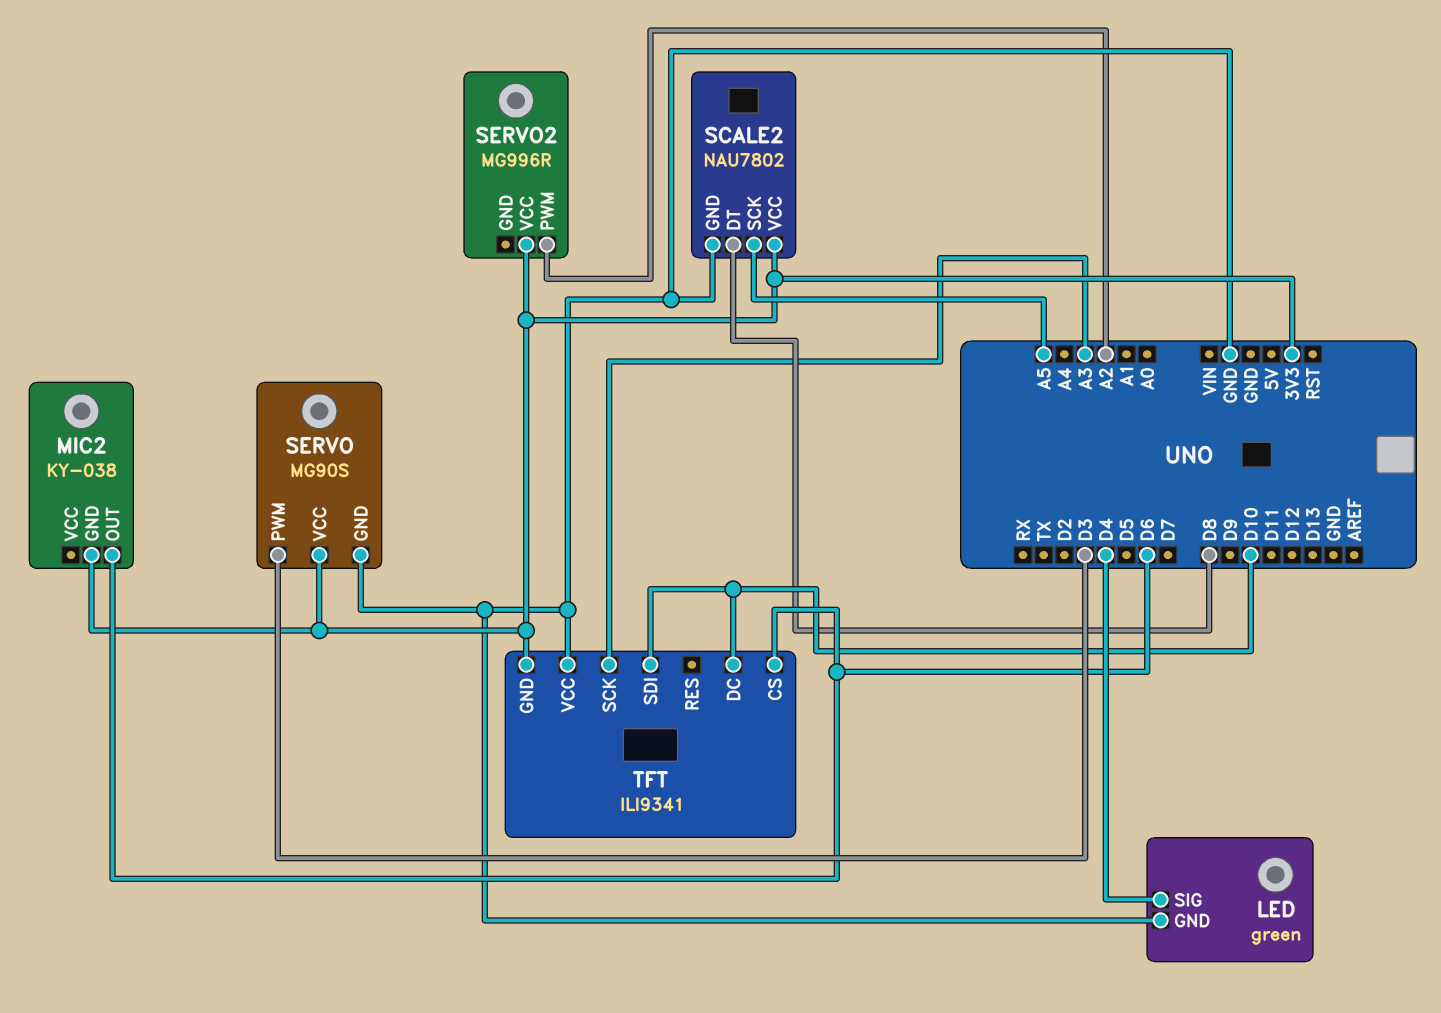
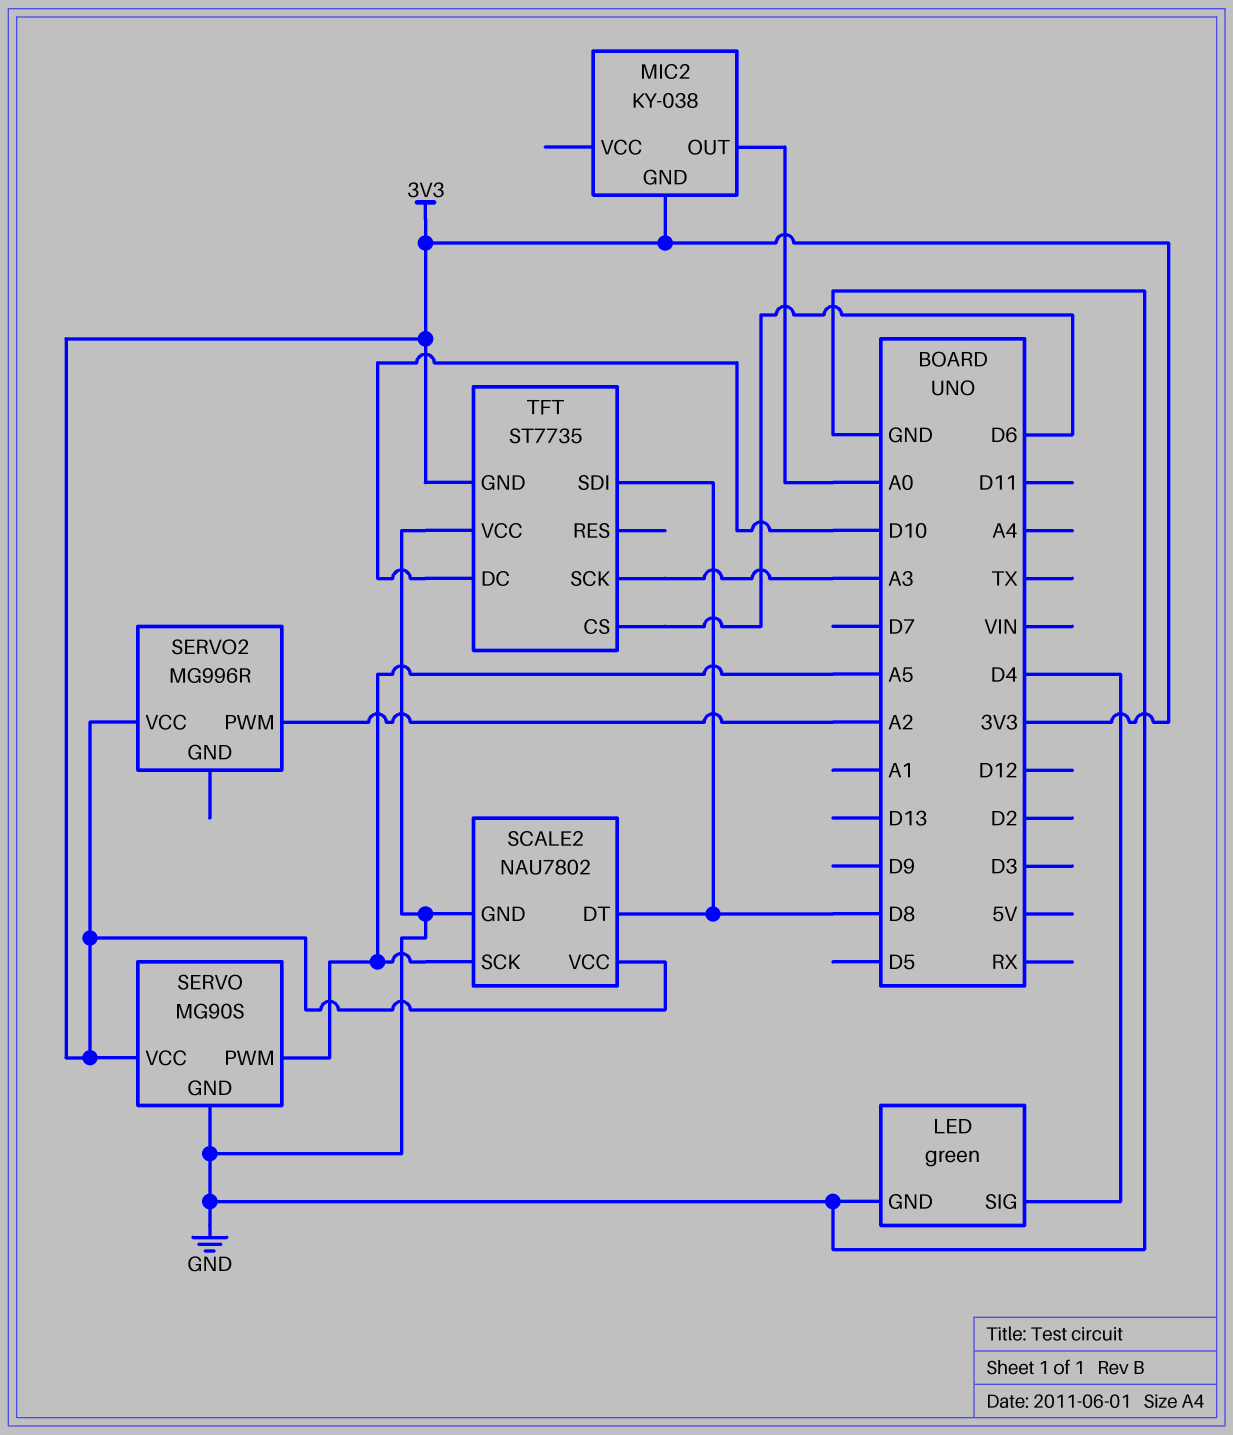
MIC2 pin OUT: D6 -> A0
SERVO pin PWM: D3 -> A5
TFT: ILI9341 -> ST7735
TFT pin SDI: D10 -> D8

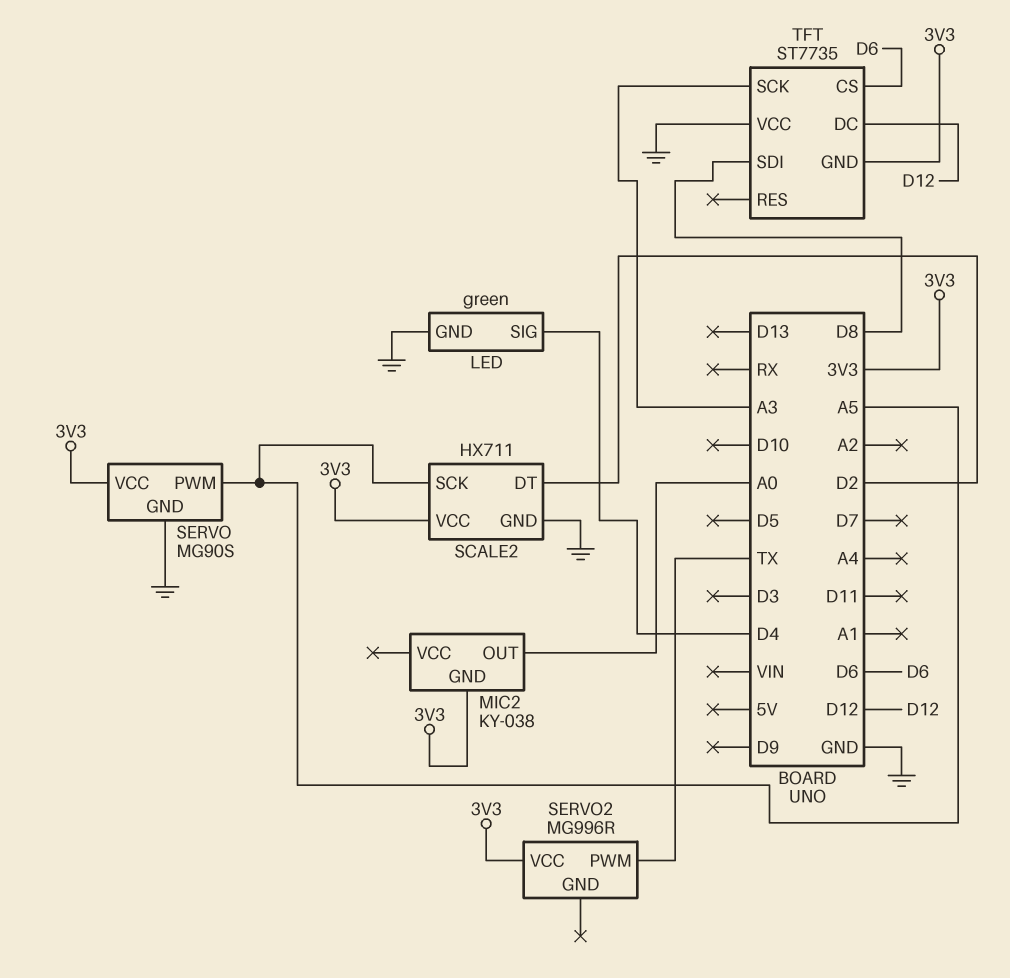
SCALE2: NAU7802 -> HX711
SCALE2 pin DT: D8 -> D2
SERVO2 pin PWM: A2 -> TX
TFT pin DC: D10 -> D12

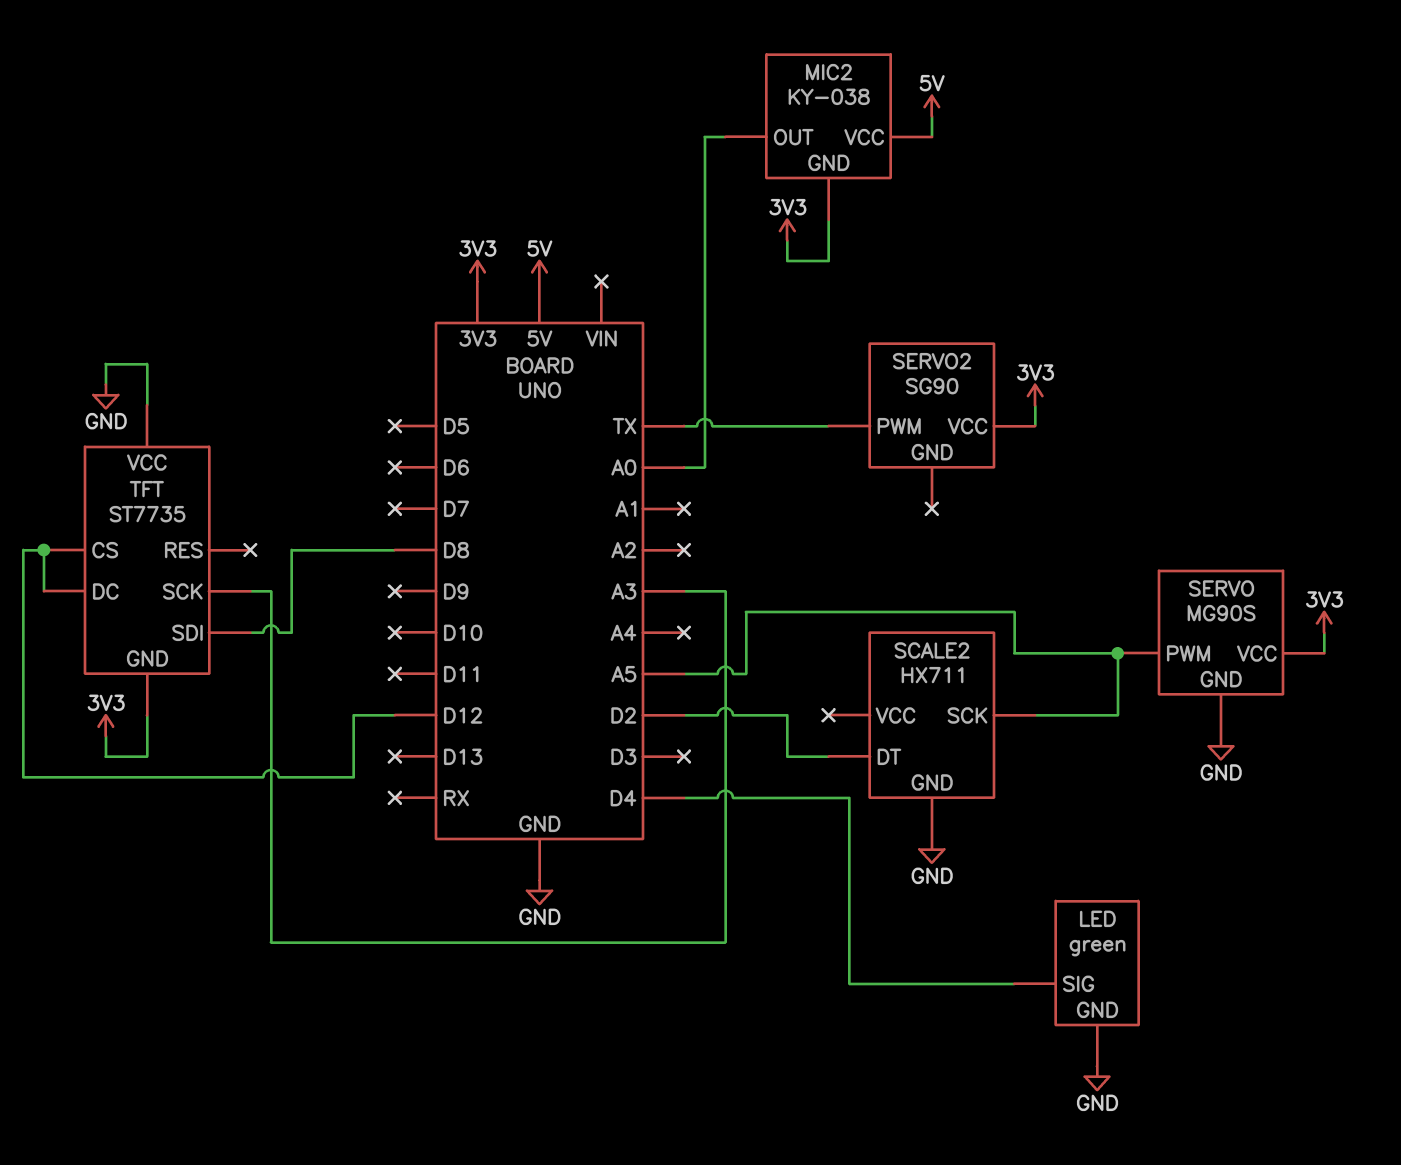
MIC2 pin VCC: none -> 5V
SCALE2 pin VCC: 3V3 -> none
SERVO2: MG996R -> SG90
TFT pin CS: D6 -> D12

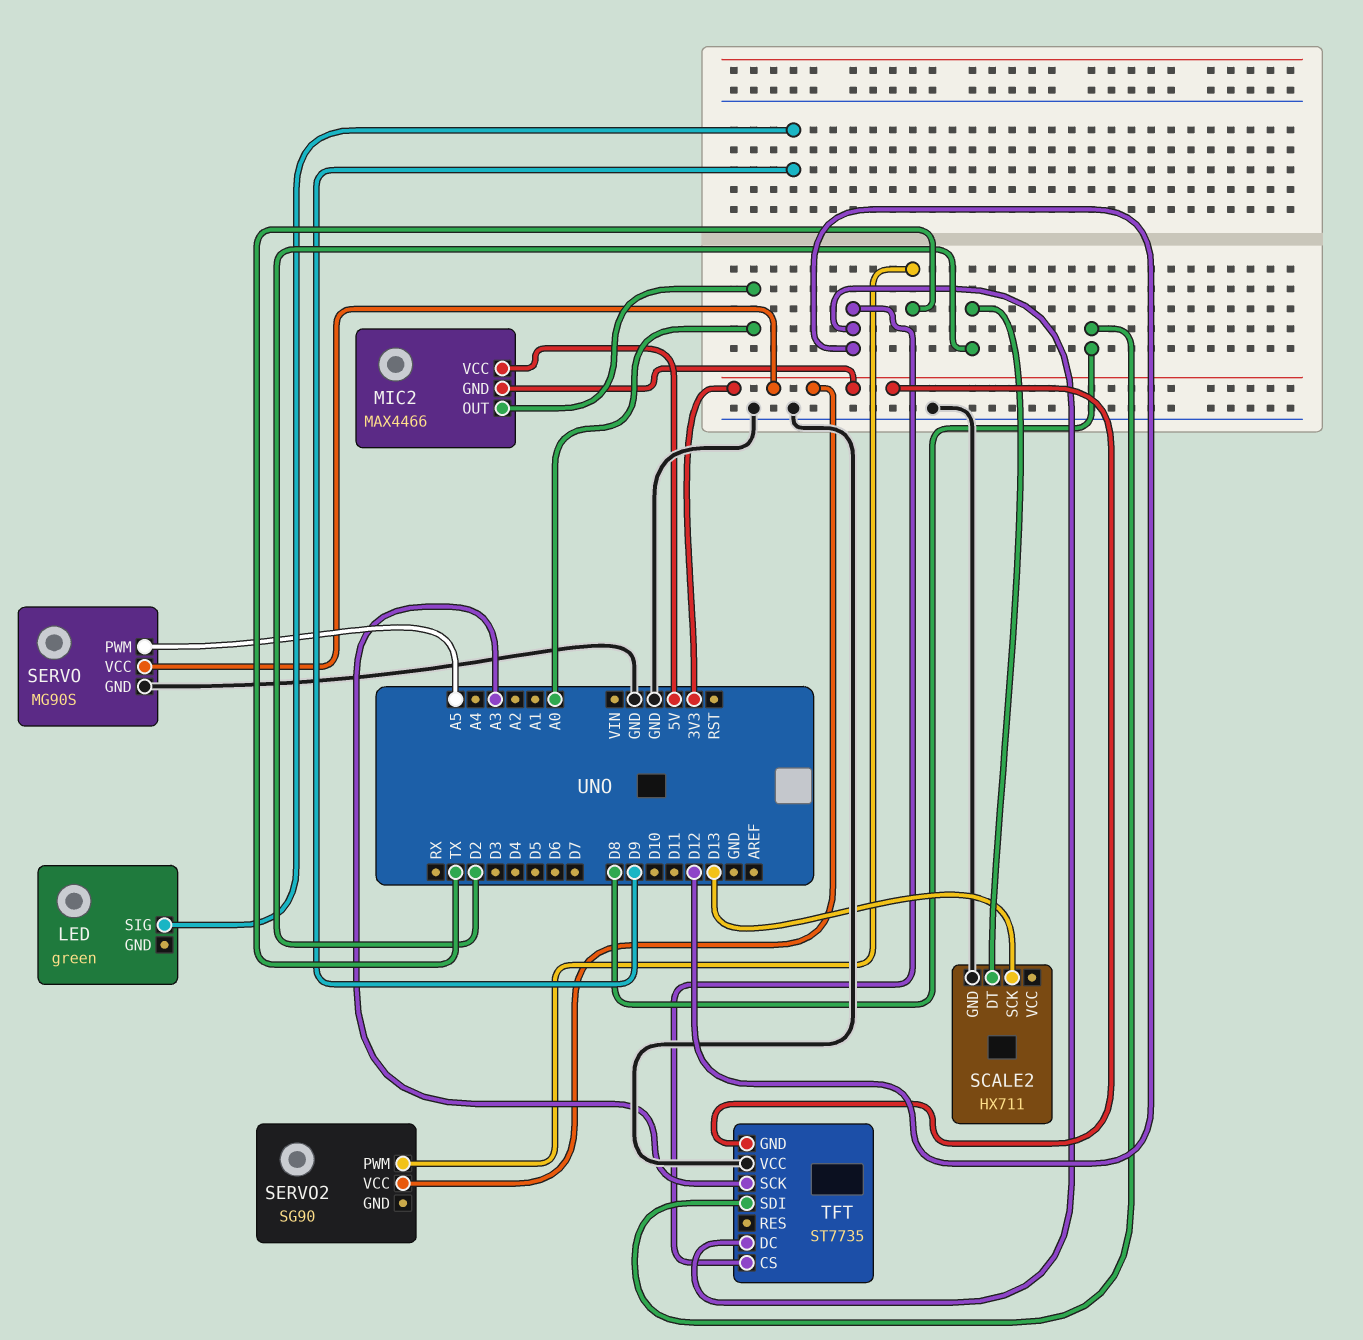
LED pin GND: GND -> none
LED pin SIG: D4 -> D9
MIC2: KY-038 -> MAX4466
SCALE2 pin SCK: A5 -> D13

